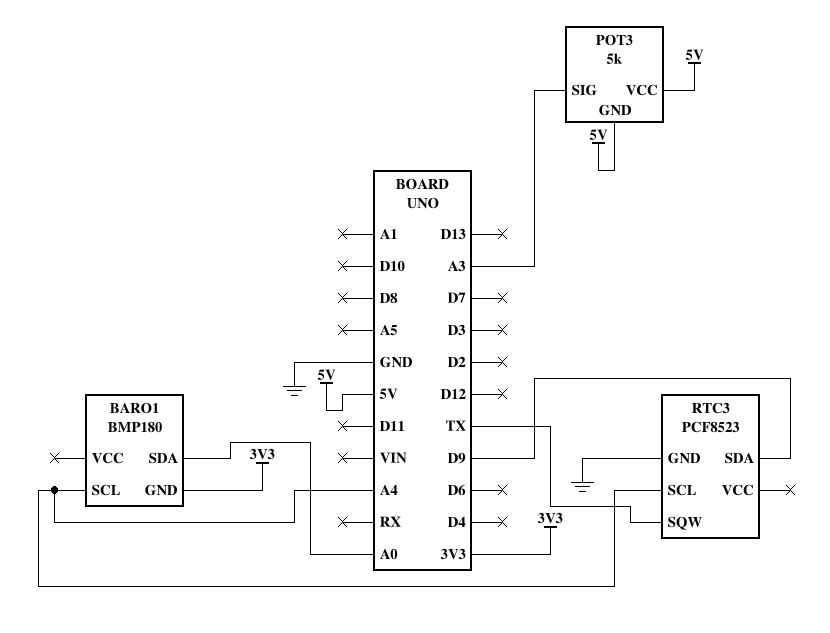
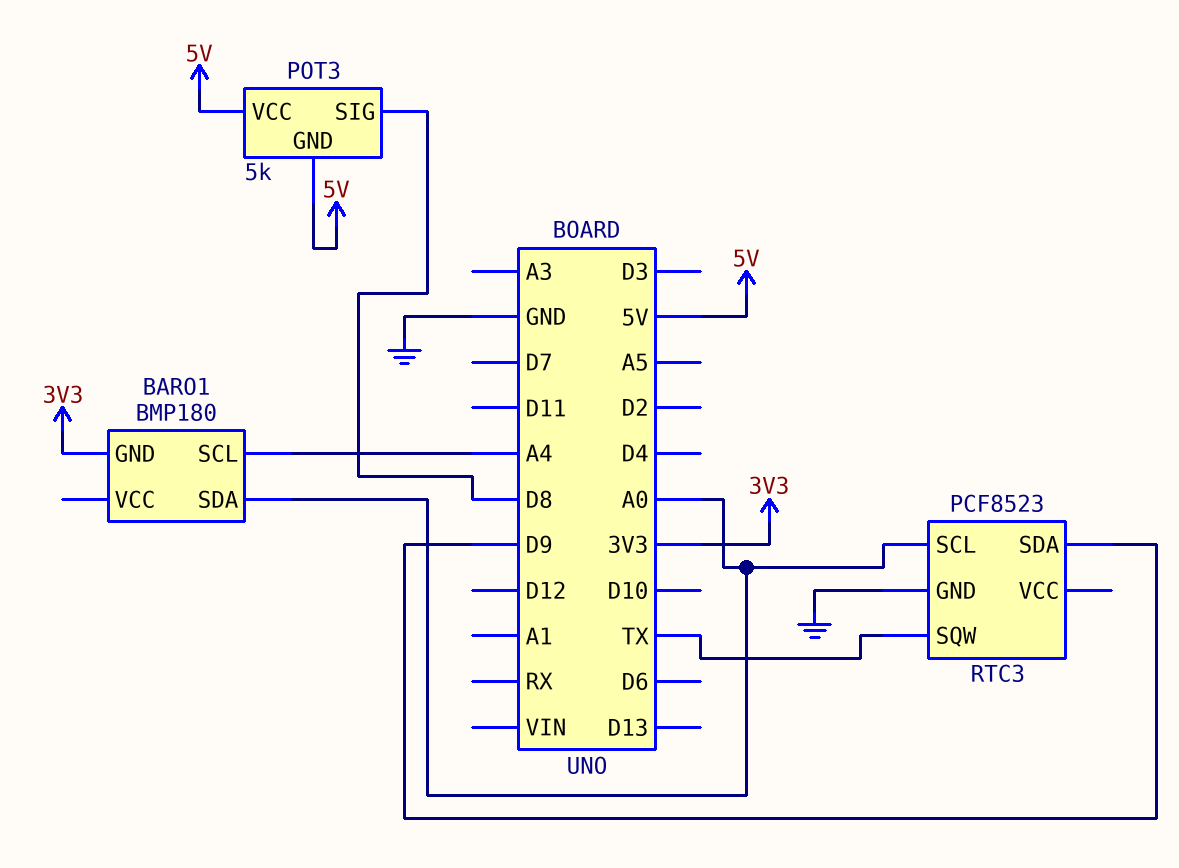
POT3 pin SIG: A3 -> D8
RTC3 pin SCL: A4 -> A0

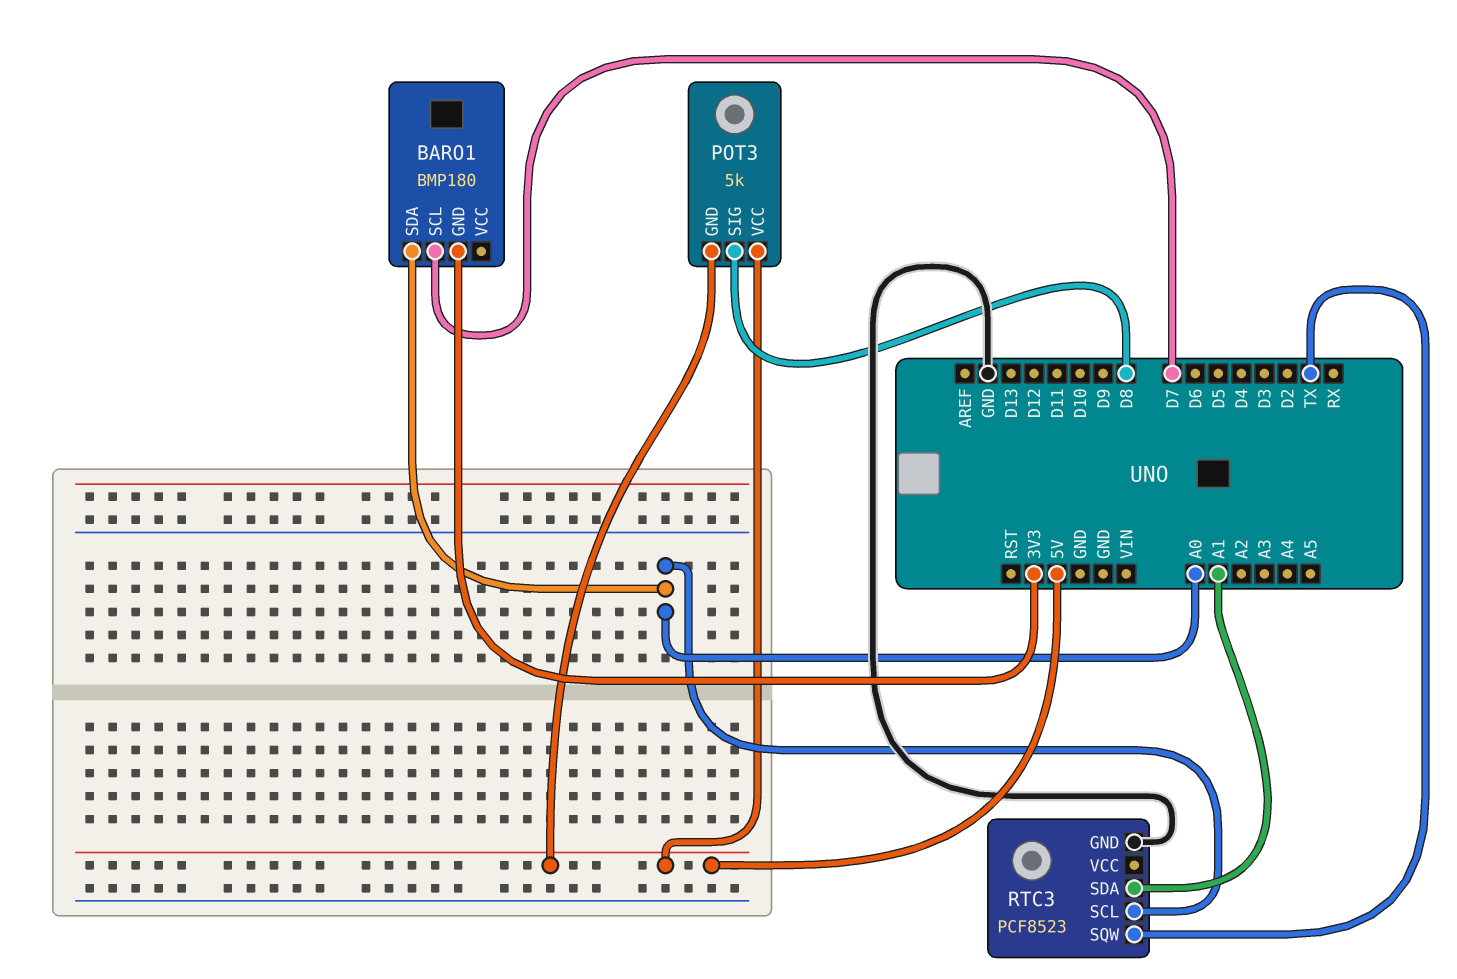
BARO1 pin SCL: A4 -> D7
RTC3 pin SDA: D9 -> A1

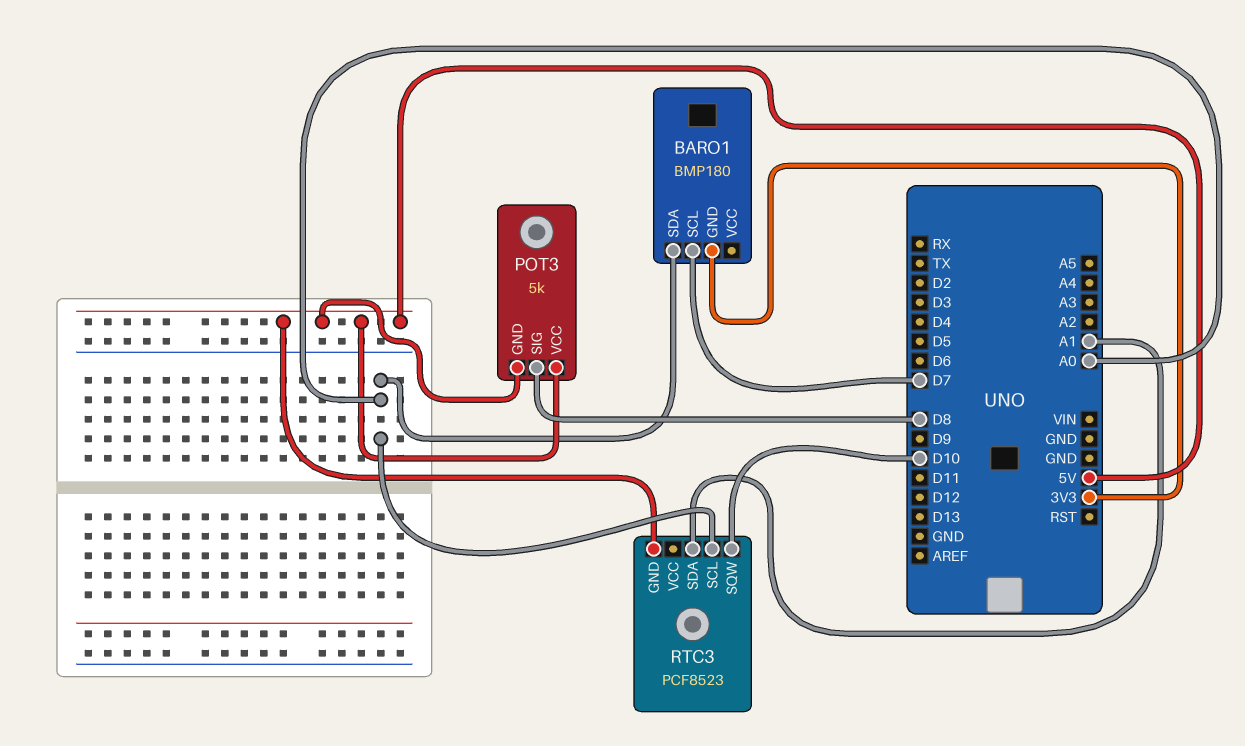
RTC3 pin GND: GND -> 5V
RTC3 pin SQW: TX -> D10

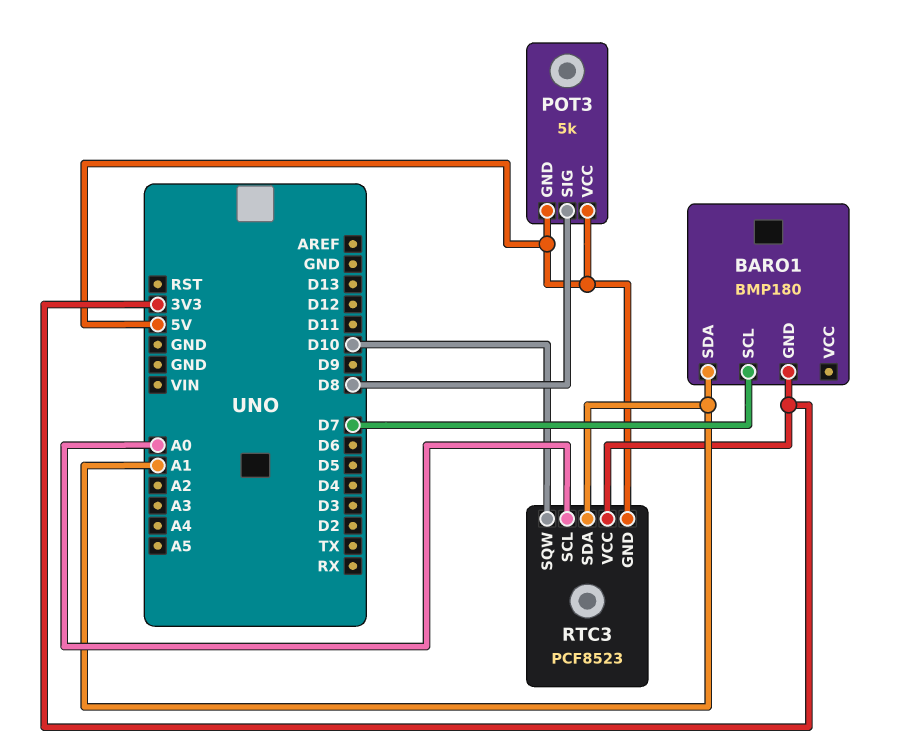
BARO1 pin SDA: A0 -> A1
RTC3 pin VCC: none -> 3V3

